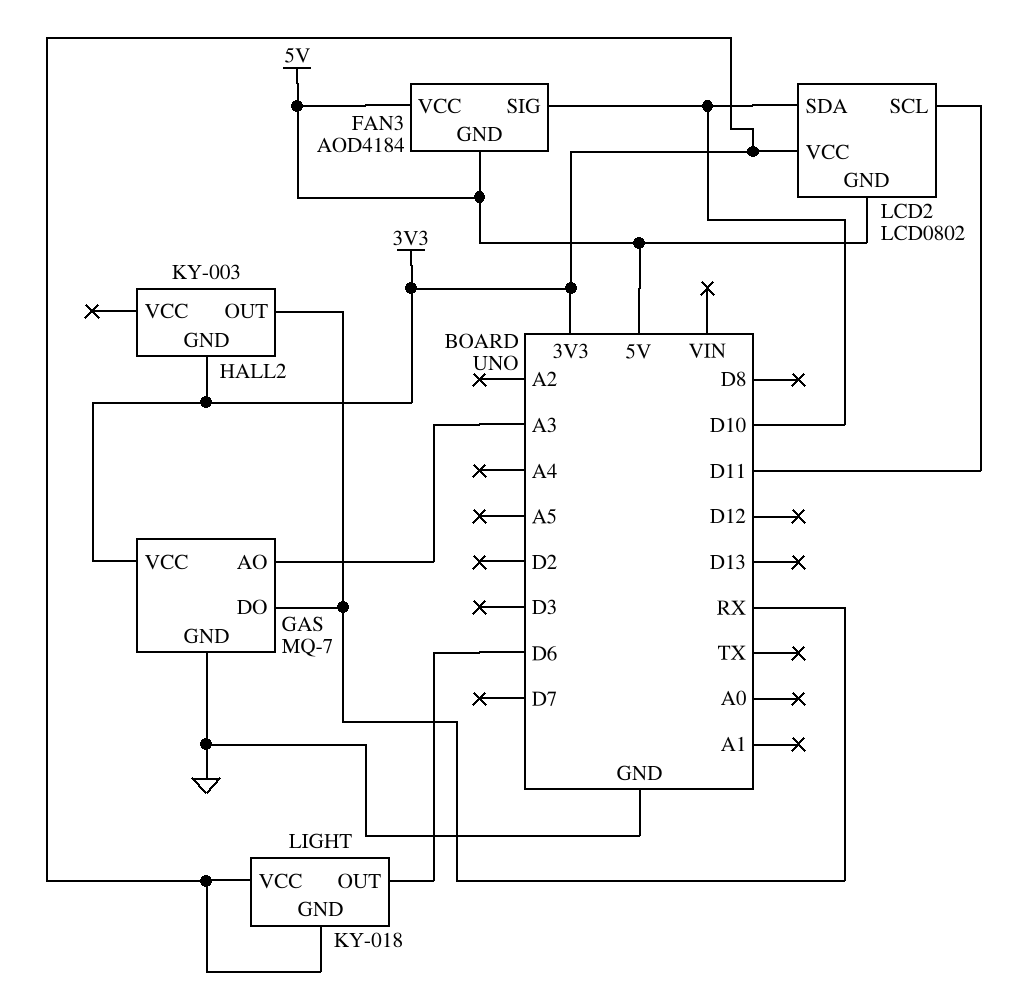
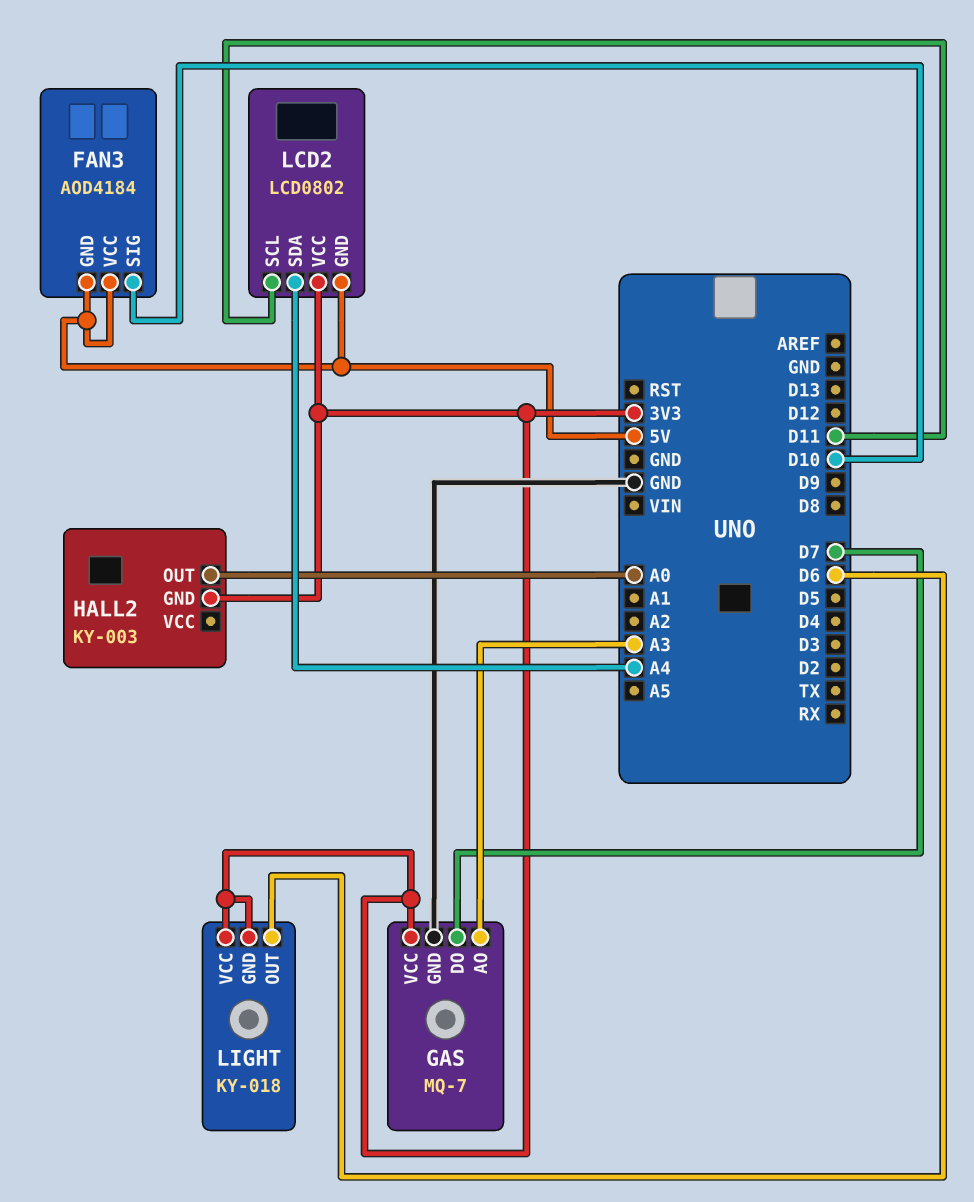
GAS pin DO: RX -> D7
HALL2 pin OUT: RX -> A0
LCD2 pin SDA: D10 -> A4

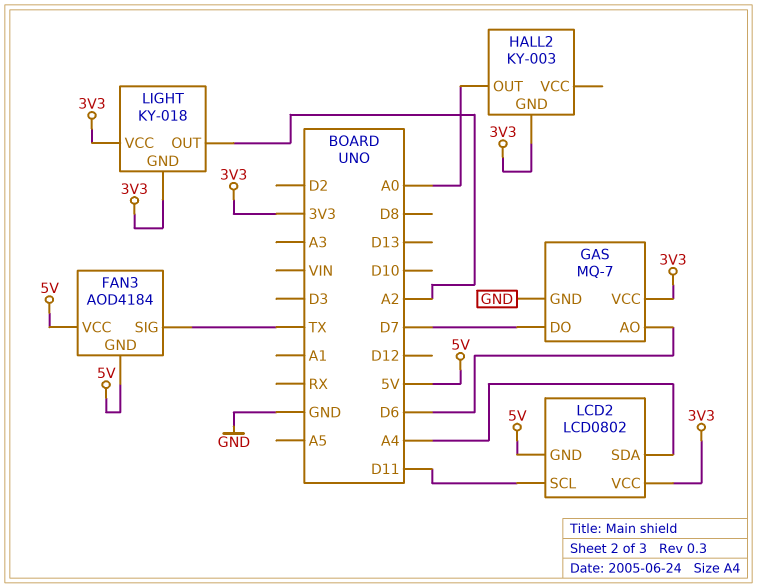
FAN3 pin SIG: D10 -> TX
GAS pin AO: A3 -> D6
LIGHT pin OUT: D6 -> A2

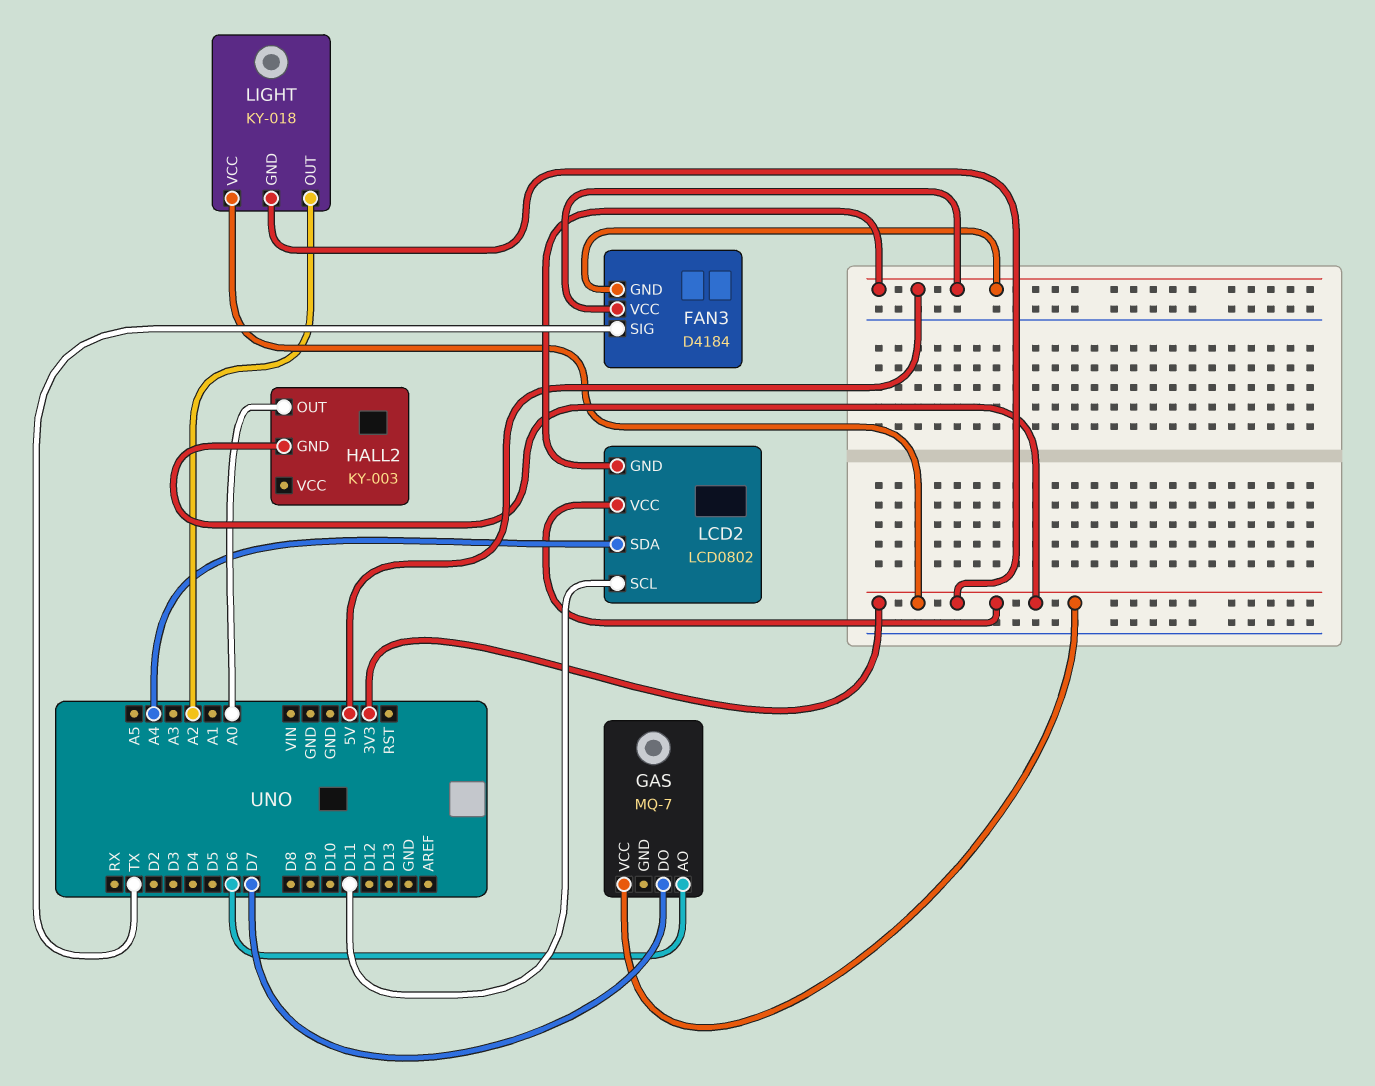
FAN3: AOD4184 -> D4184
GAS pin GND: GND -> none

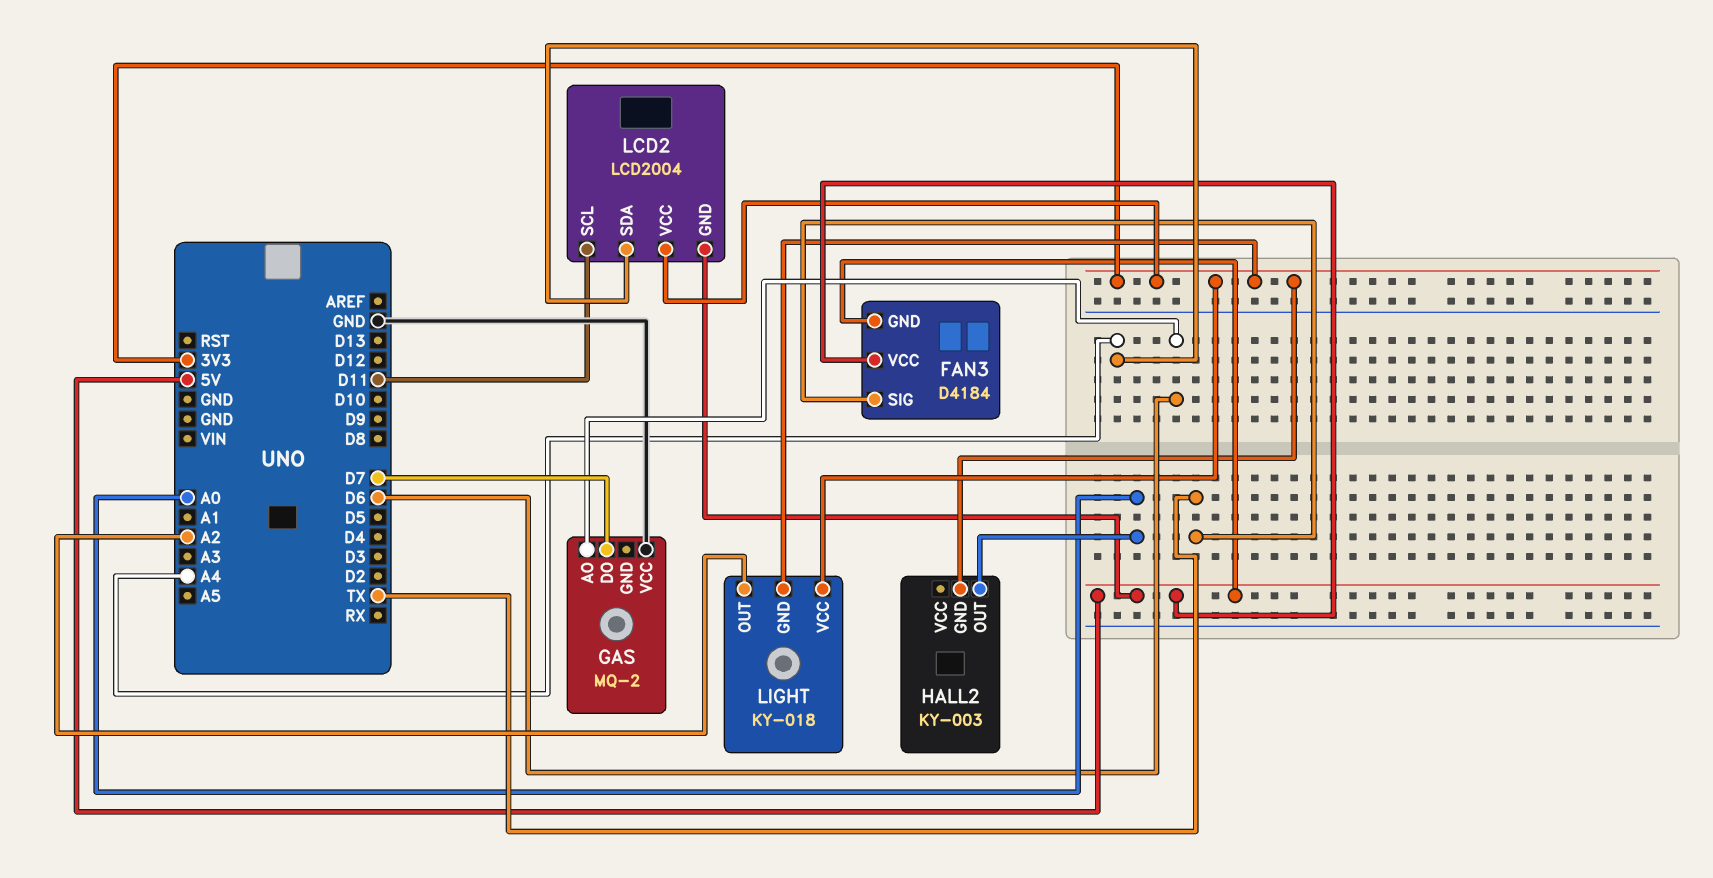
GAS: MQ-7 -> MQ-2
GAS pin VCC: 3V3 -> GND
LCD2: LCD0802 -> LCD2004

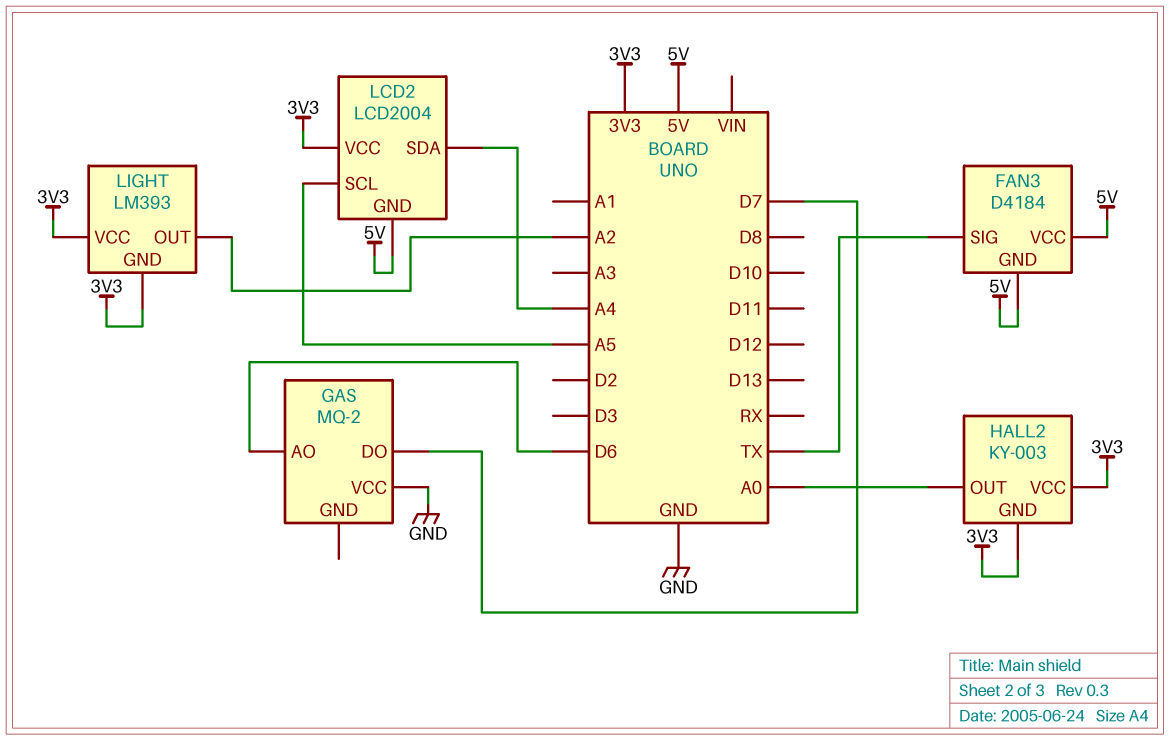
HALL2 pin VCC: none -> 3V3
LCD2 pin SCL: D11 -> A5
LIGHT: KY-018 -> LM393

